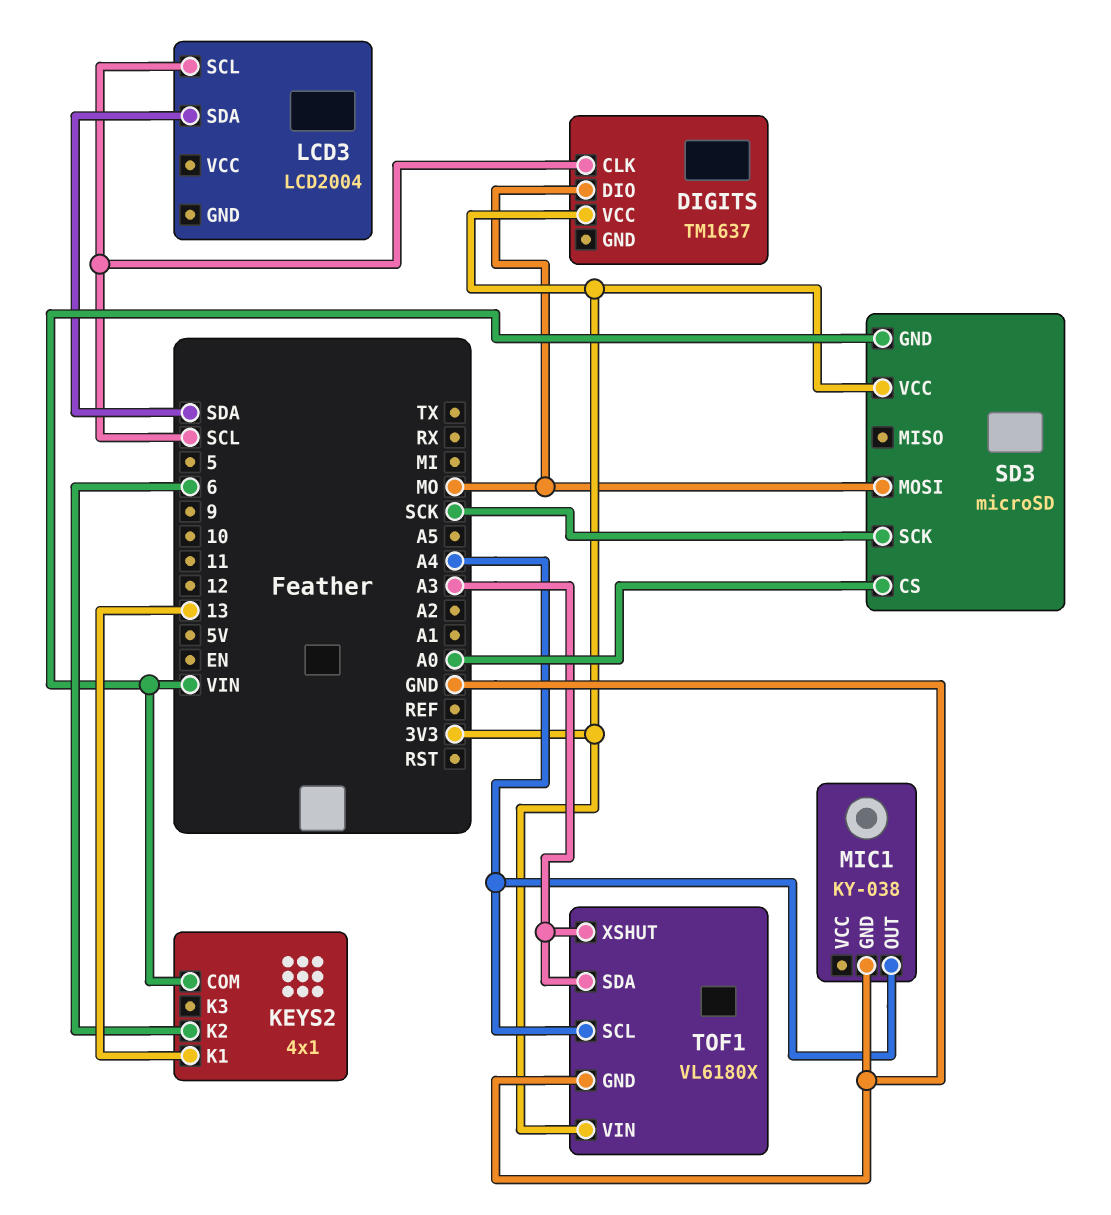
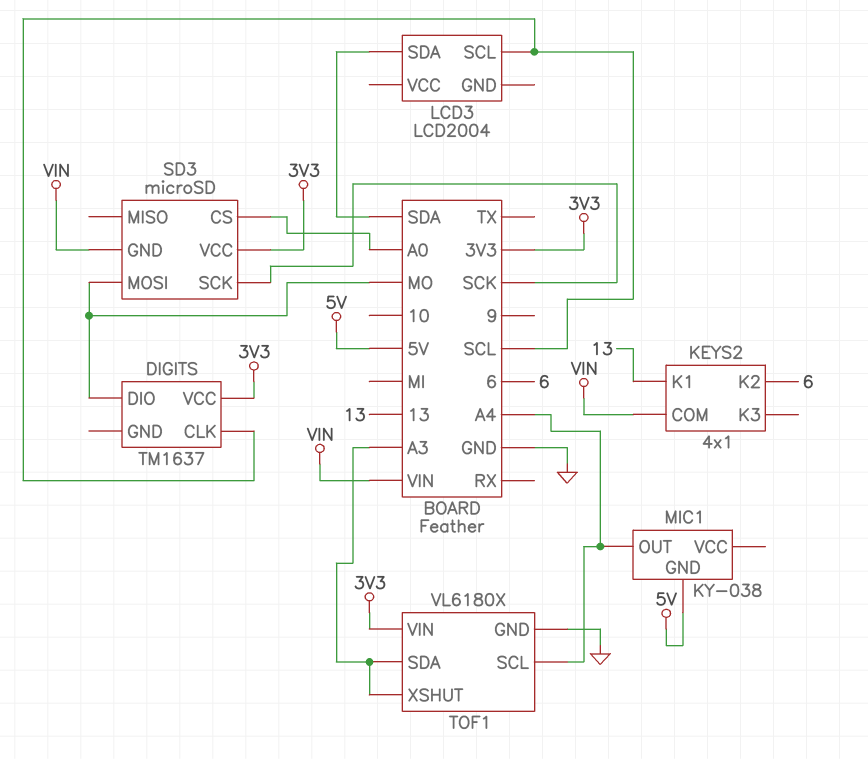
MIC1 pin GND: GND -> 5V

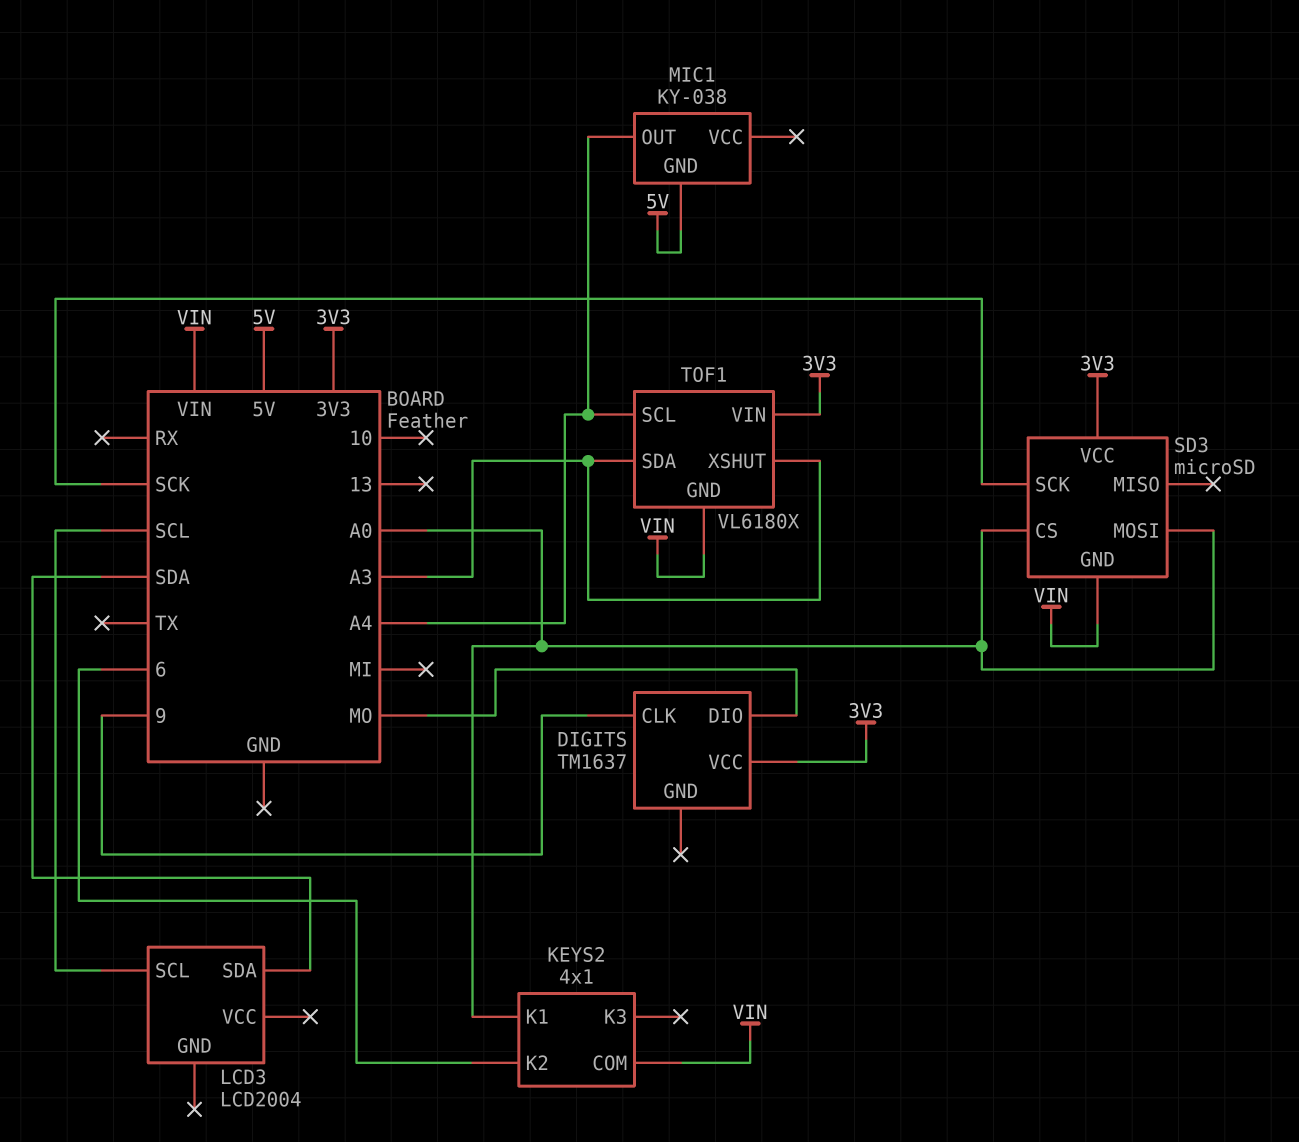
DIGITS pin CLK: SCL -> 9
KEYS2 pin K1: 13 -> A0
SD3 pin MOSI: MO -> A0
TOF1 pin GND: GND -> VIN

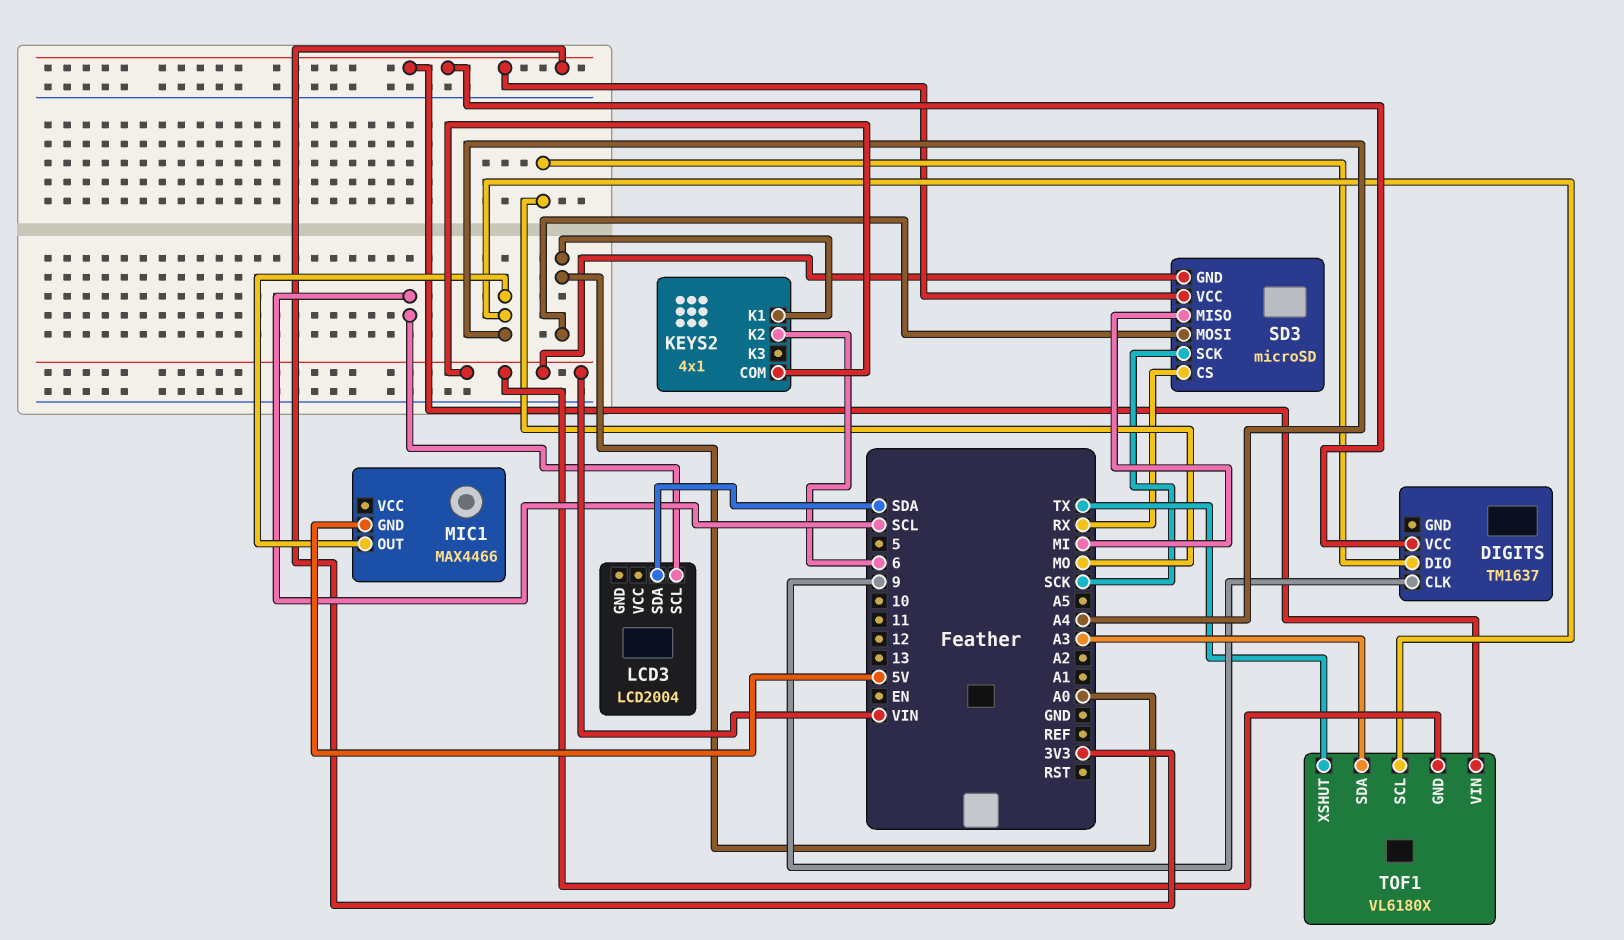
MIC1: KY-038 -> MAX4466
SD3 pin CS: A0 -> RX
SD3 pin MISO: none -> MI
TOF1 pin XSHUT: A3 -> TX

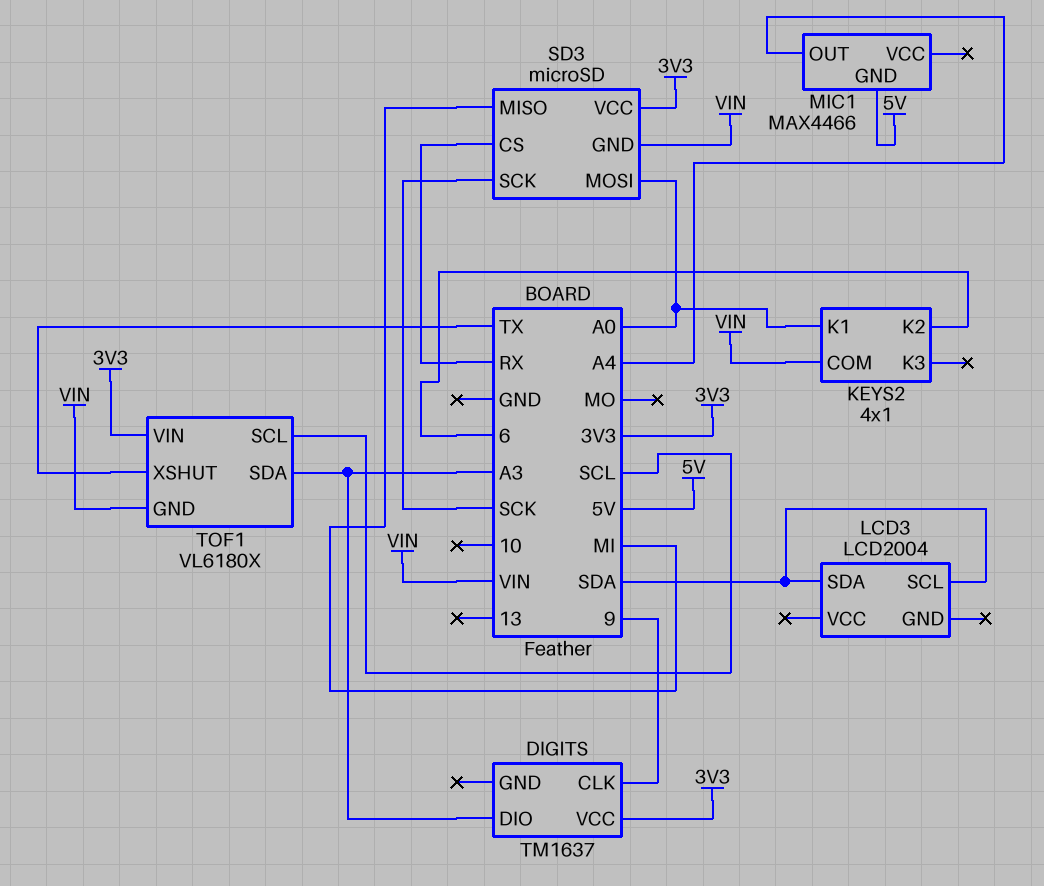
DIGITS pin DIO: MO -> A3
LCD3 pin SCL: SCL -> SDA
TOF1 pin SCL: A4 -> SCL

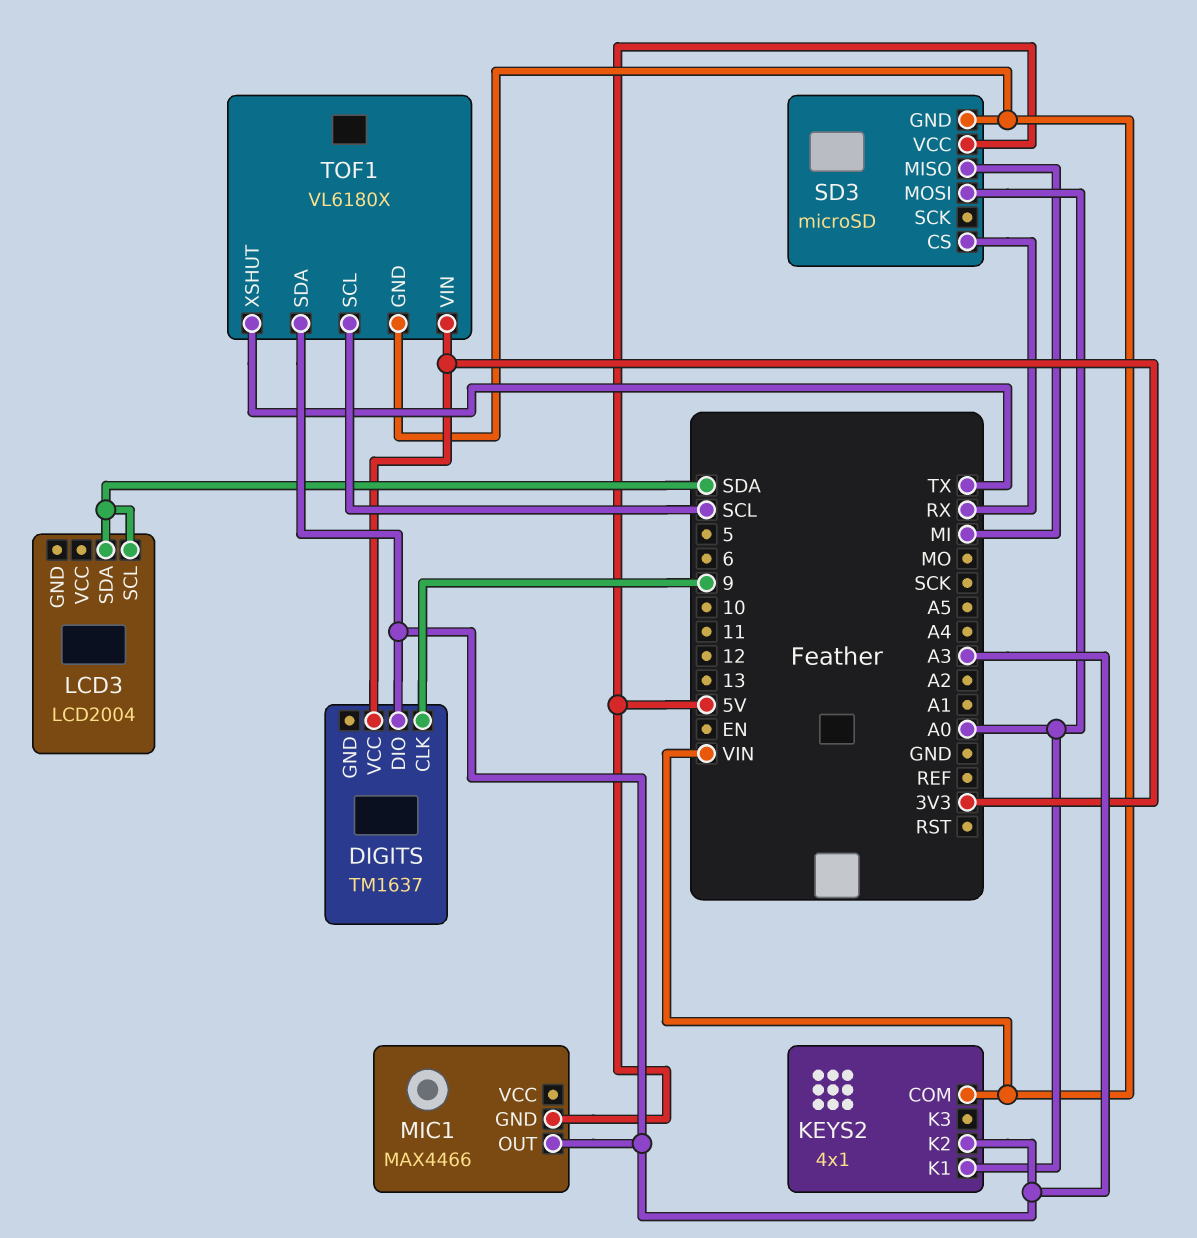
KEYS2 pin K2: 6 -> A3
MIC1 pin OUT: A4 -> A3
SD3 pin SCK: SCK -> none
SD3 pin VCC: 3V3 -> 5V

